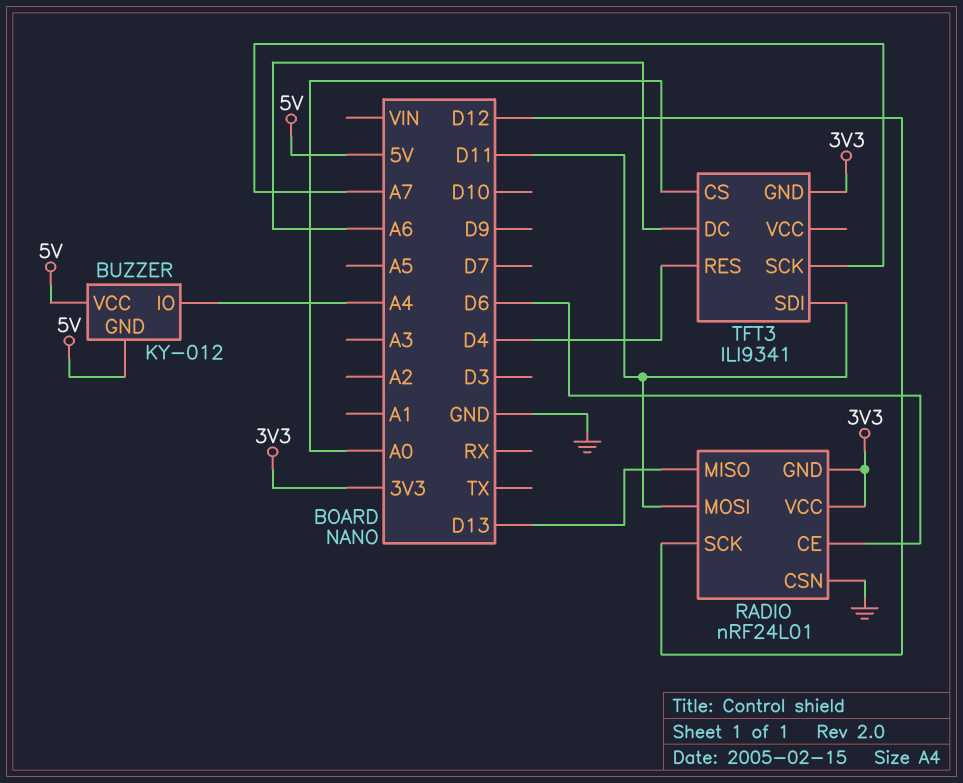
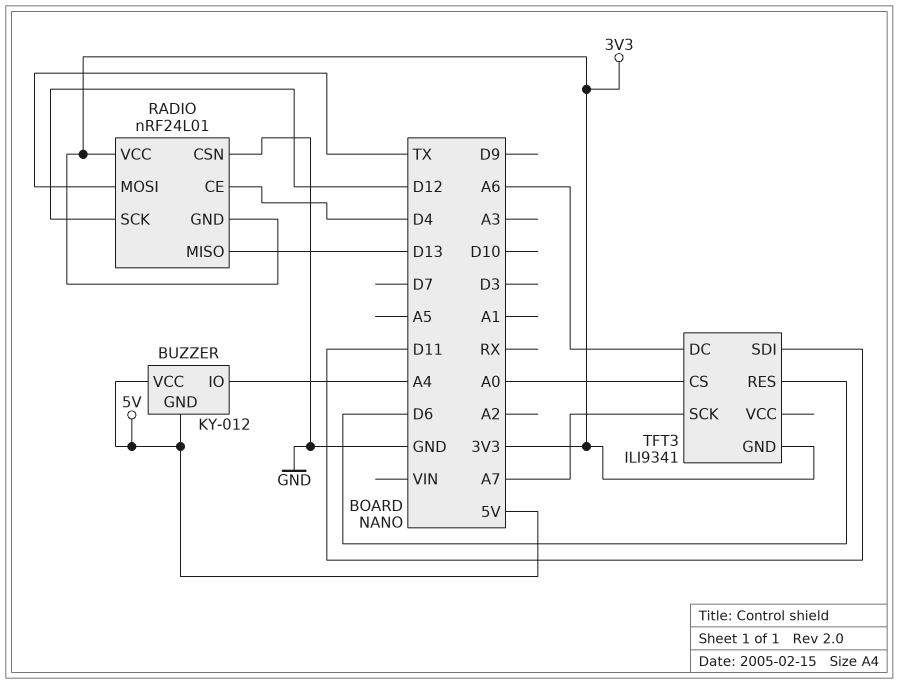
RADIO pin CE: D6 -> D4
RADIO pin MOSI: D11 -> TX
TFT3 pin RES: D4 -> D6

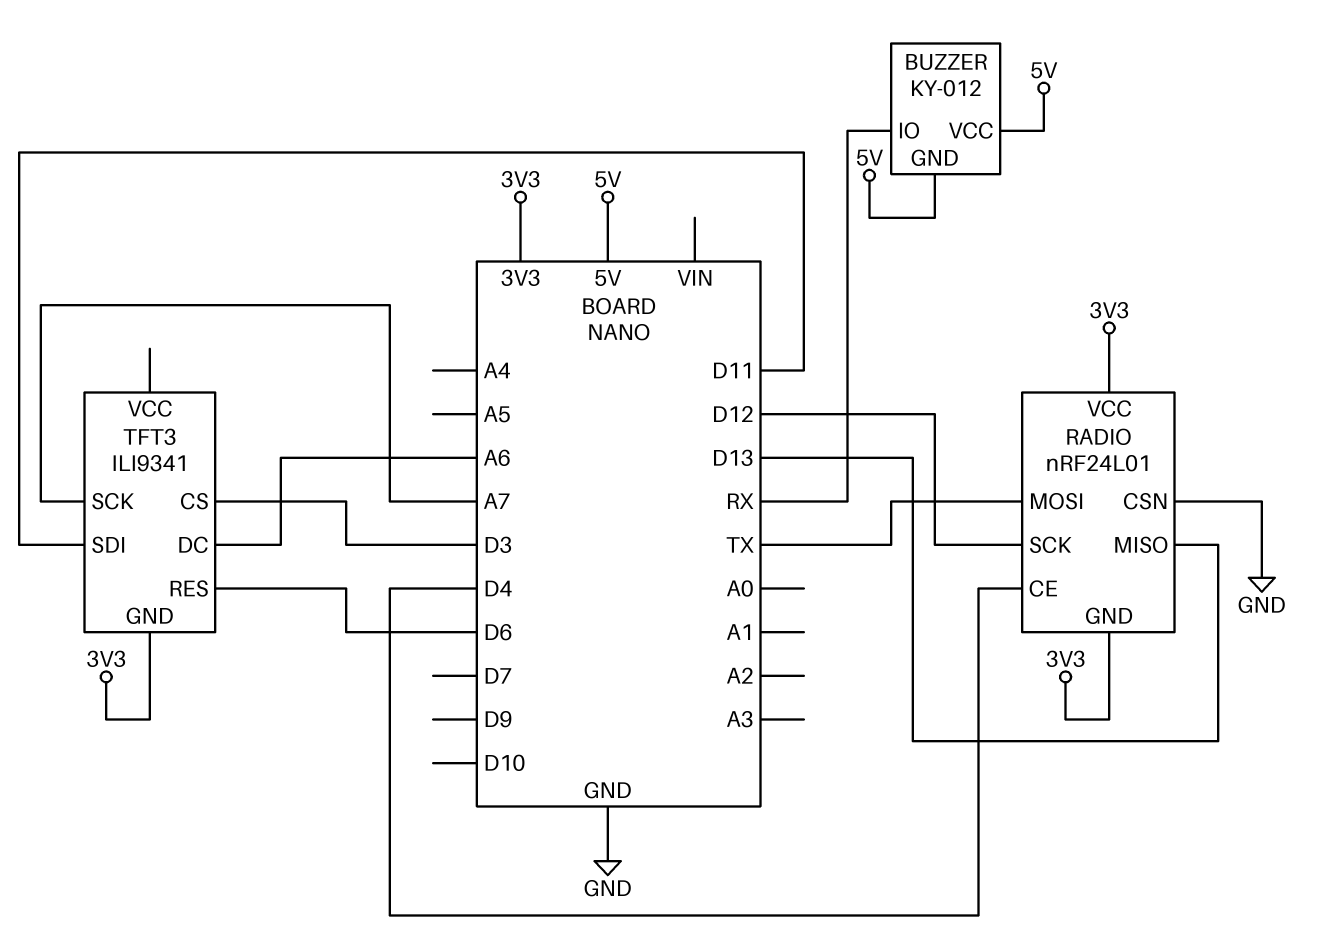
BUZZER pin IO: A4 -> RX
TFT3 pin CS: A0 -> D3

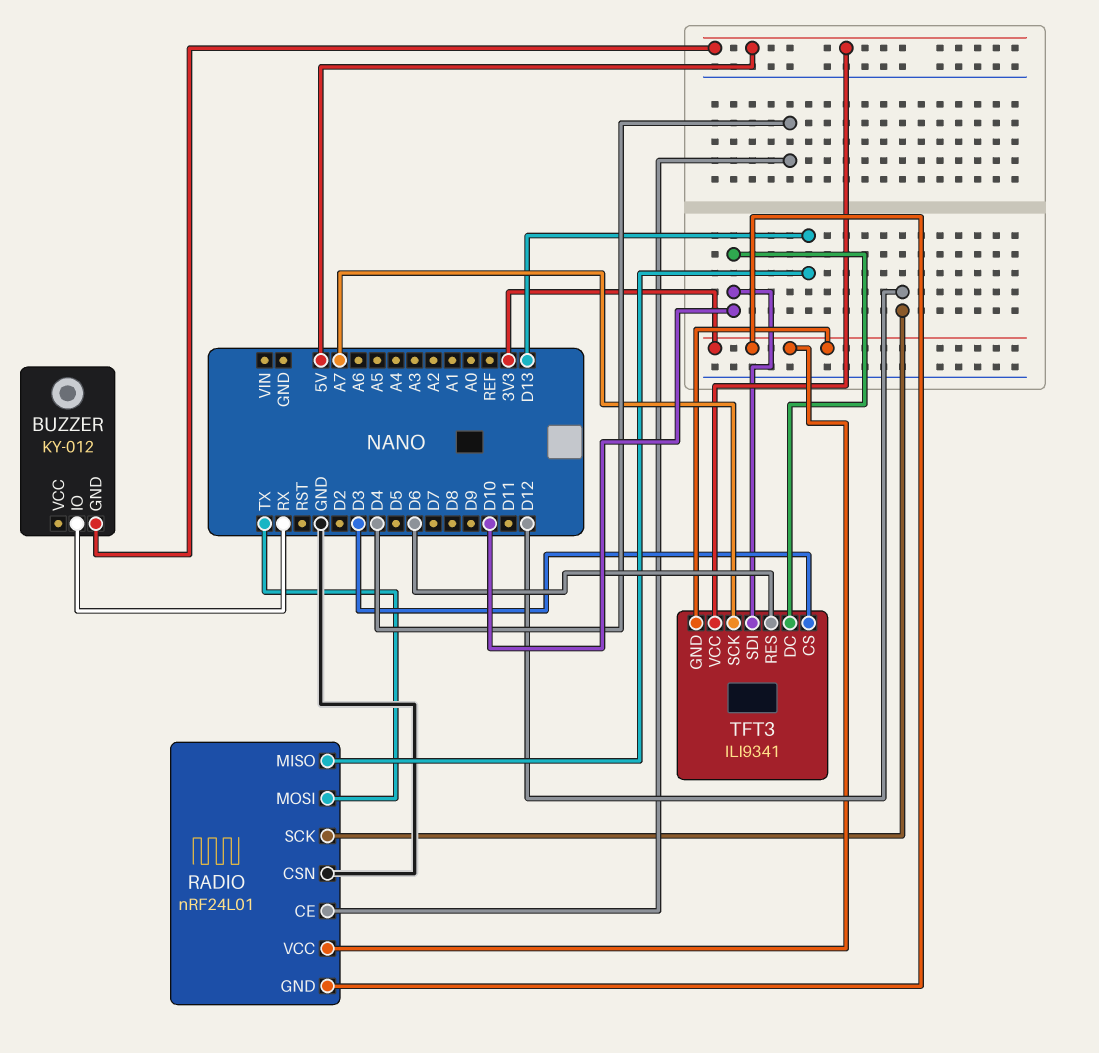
BUZZER pin VCC: 5V -> none
TFT3 pin DC: A6 -> D10
TFT3 pin SDI: D11 -> D10
TFT3 pin VCC: none -> 5V

